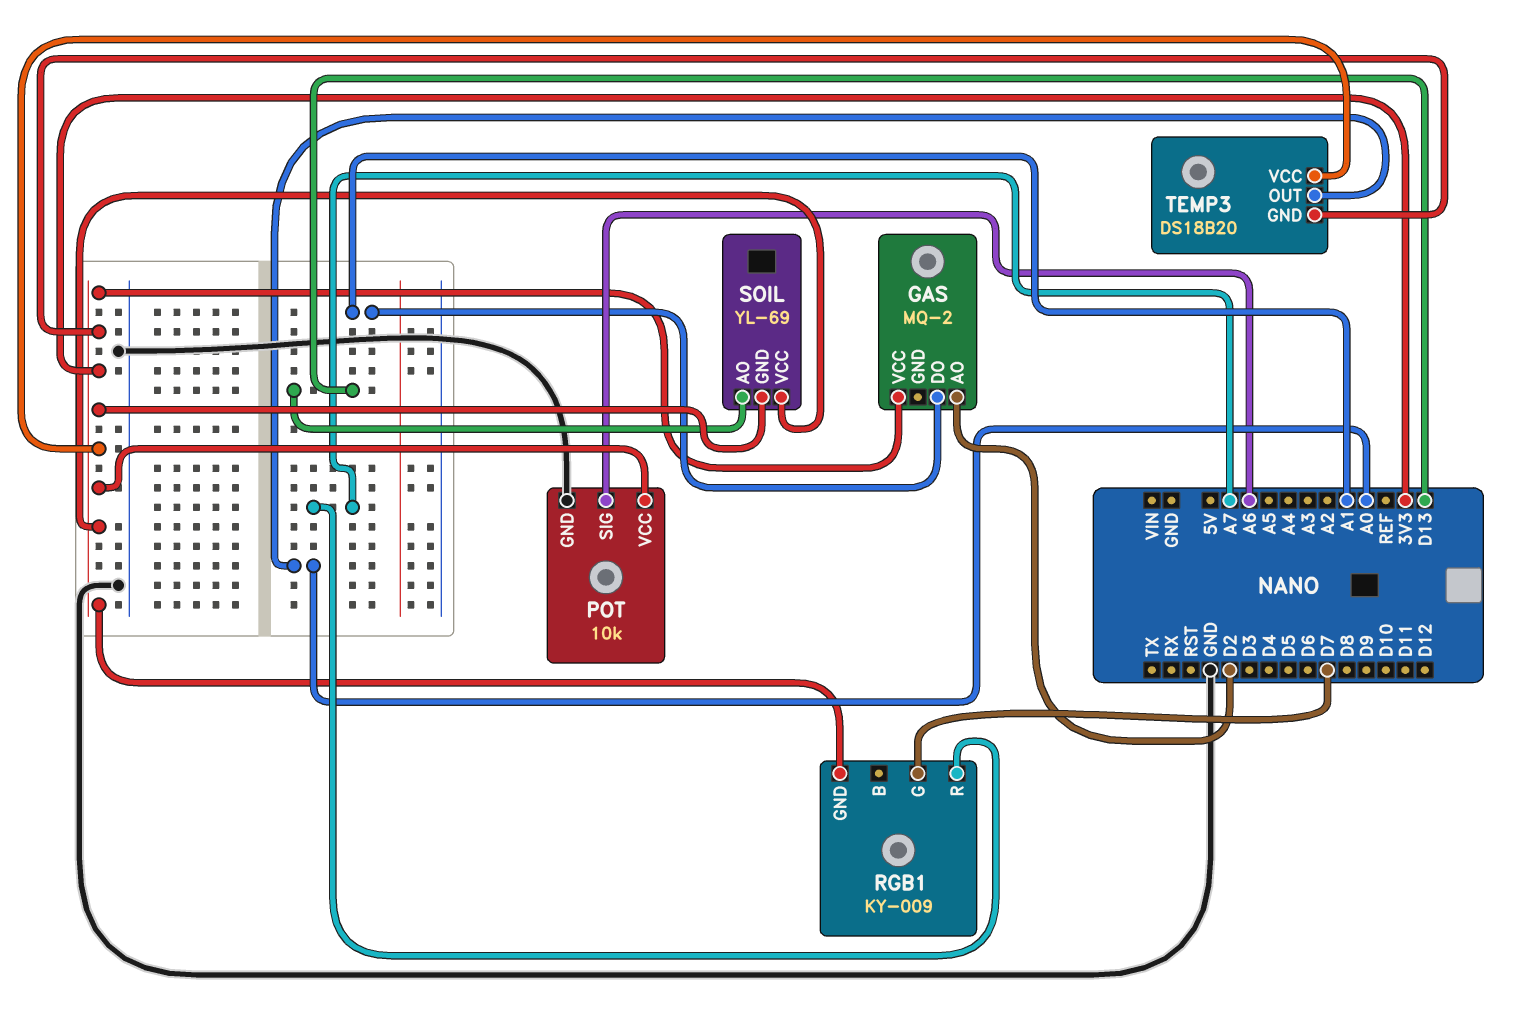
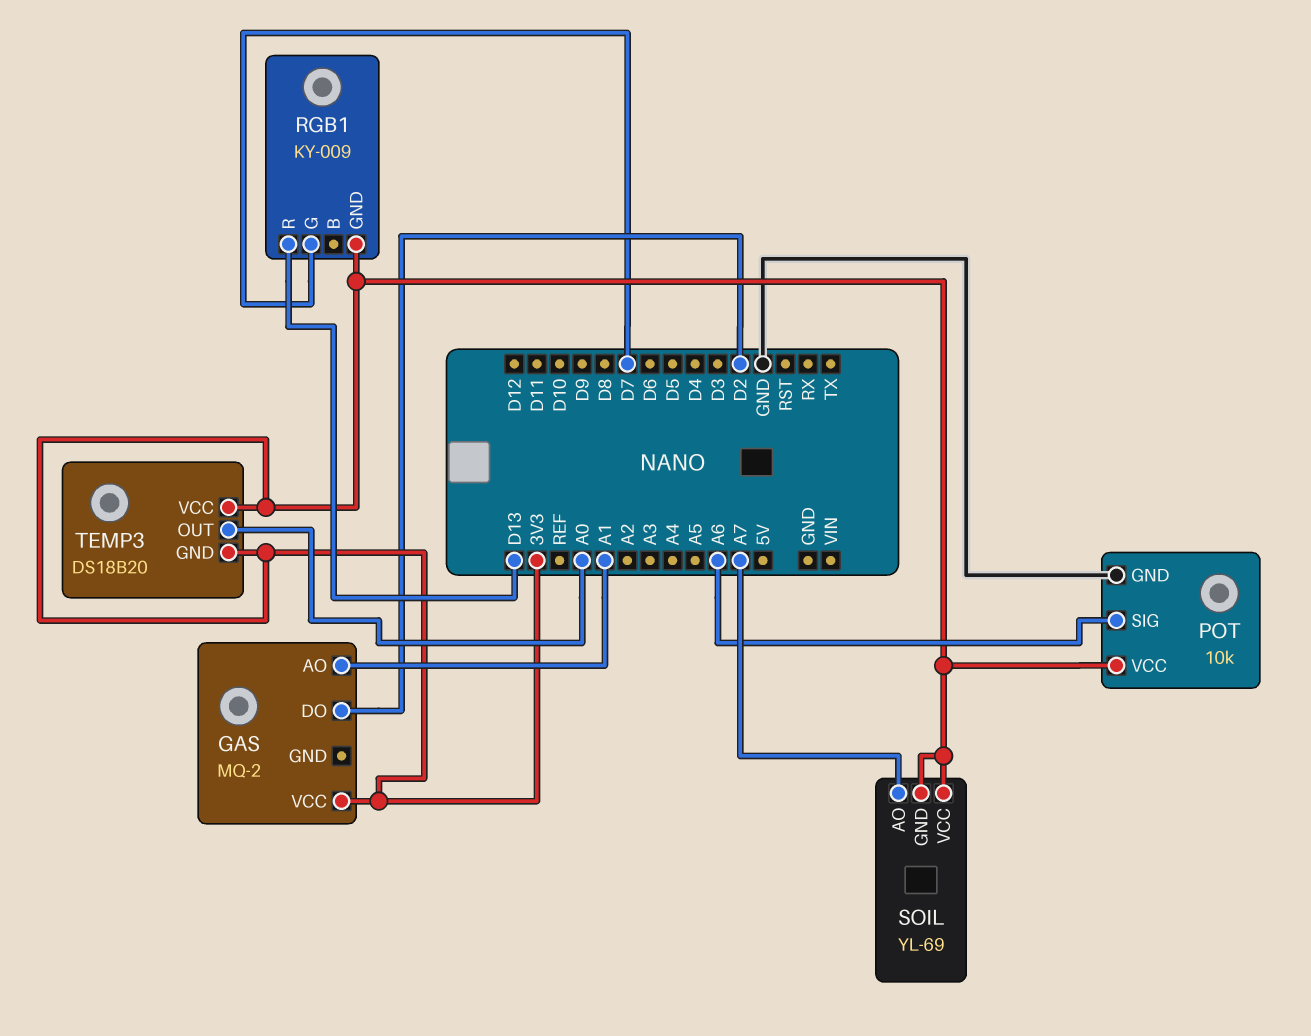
GAS pin AO: D2 -> A1
GAS pin DO: A1 -> D2
RGB1 pin R: A7 -> D13
SOIL pin AO: D13 -> A7

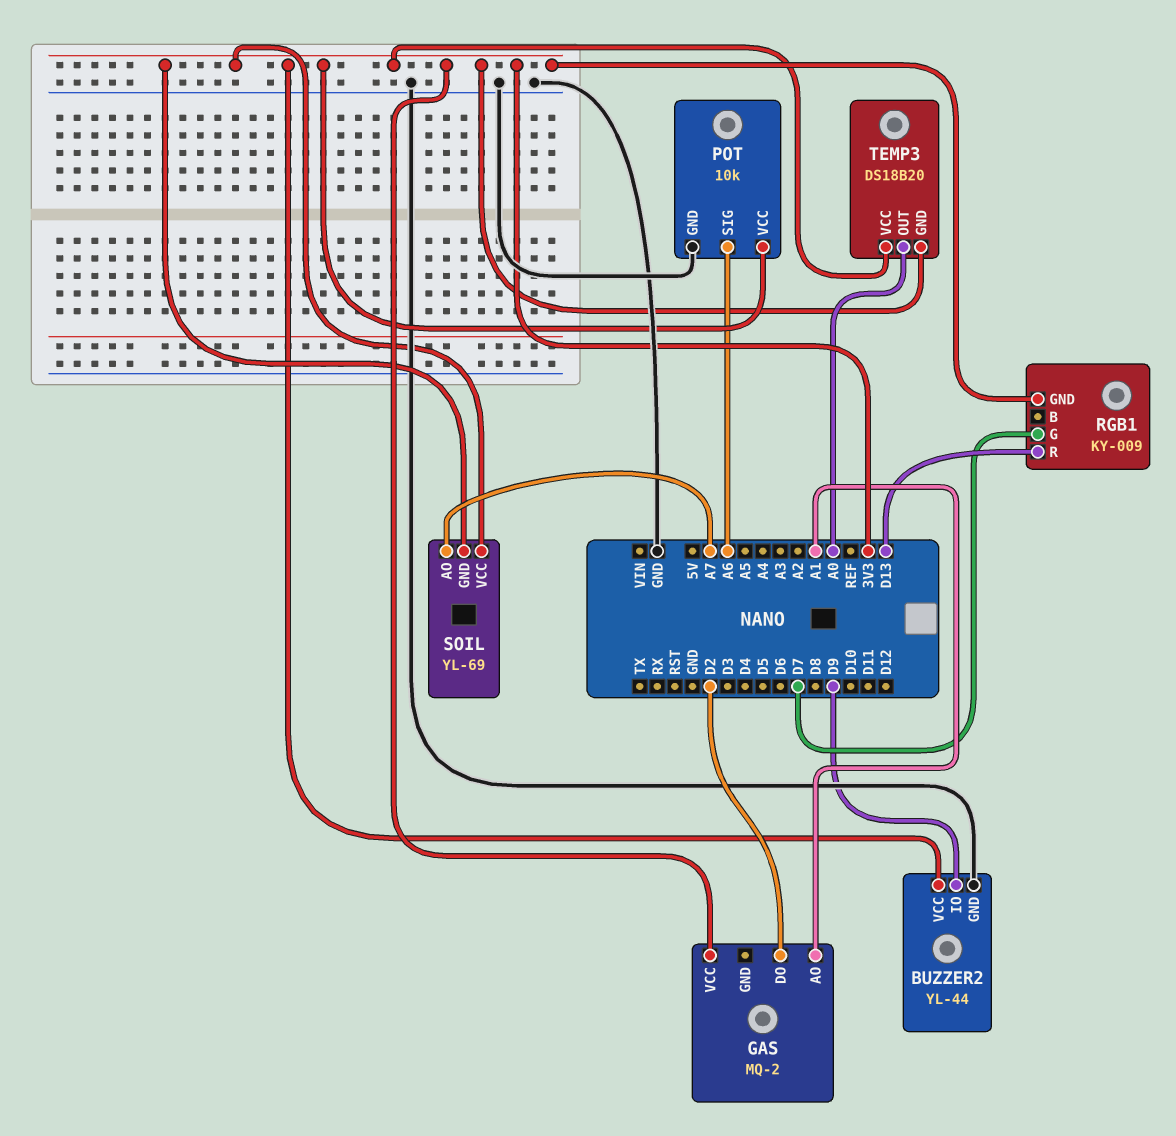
BUZZER2: none -> YL-44
BUZZER2 pin GND: none -> GND
BUZZER2 pin IO: none -> D9
BUZZER2 pin VCC: none -> 3V3

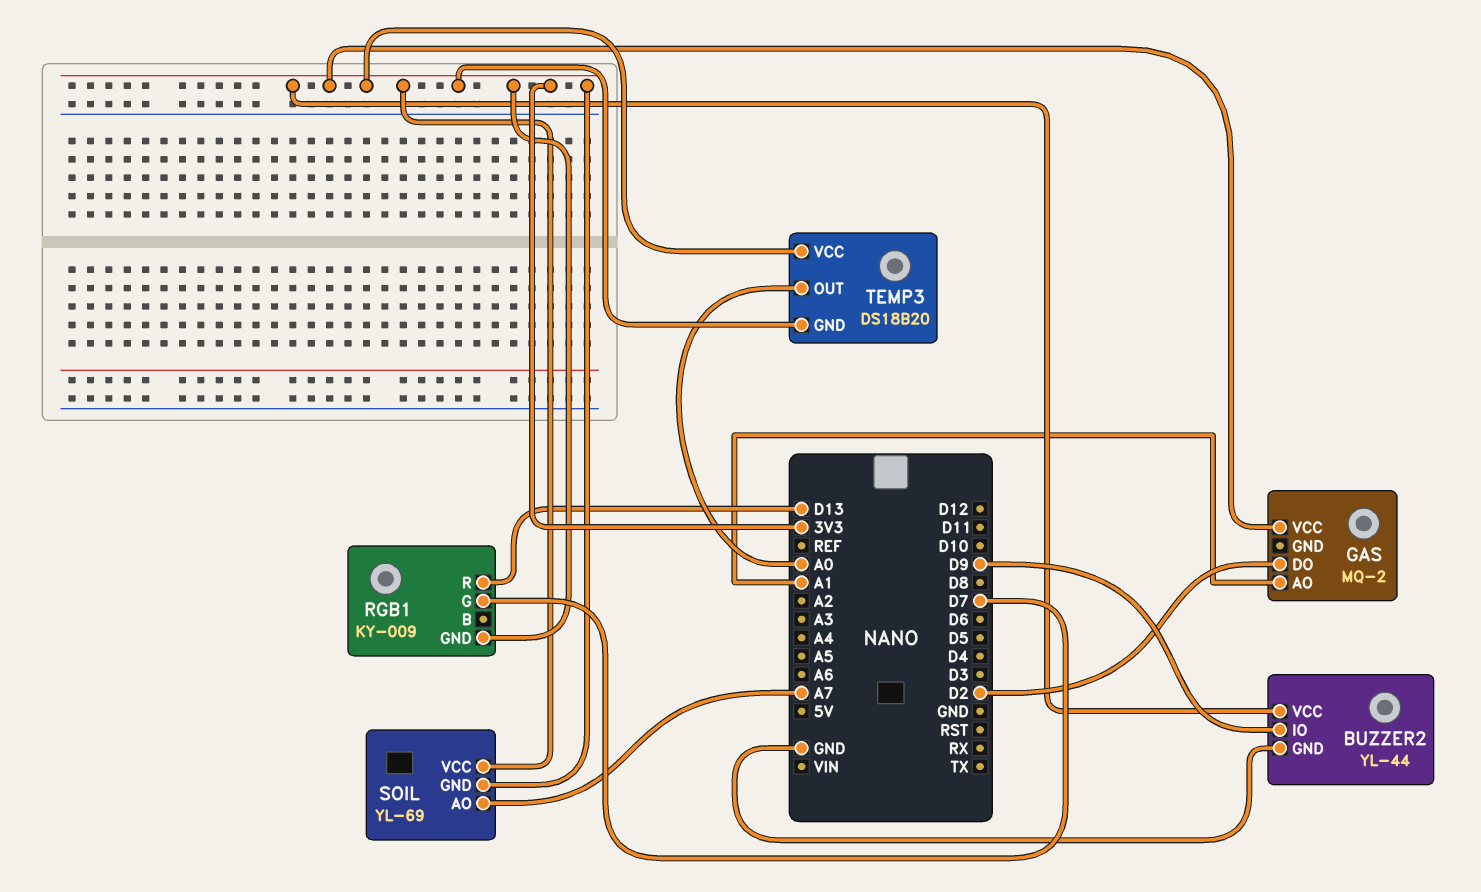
POT: 10k -> none
POT pin GND: GND -> none
POT pin SIG: A6 -> none
POT pin VCC: 3V3 -> none

